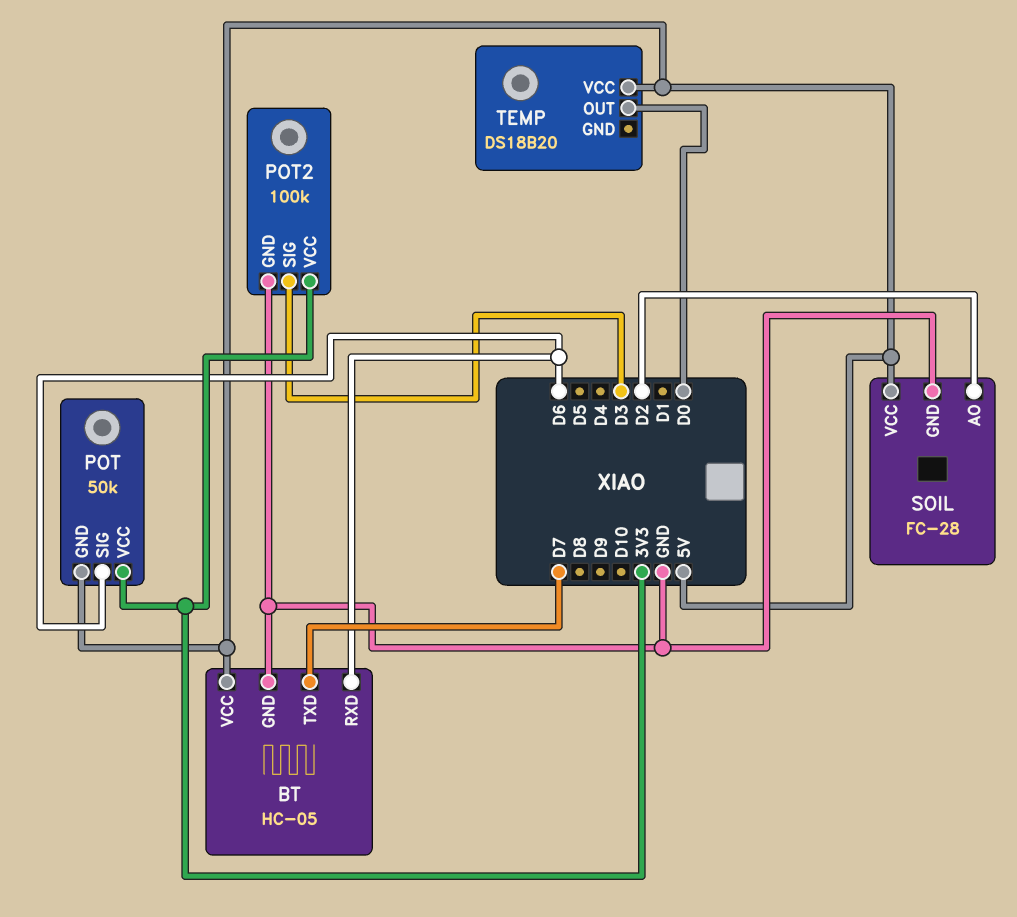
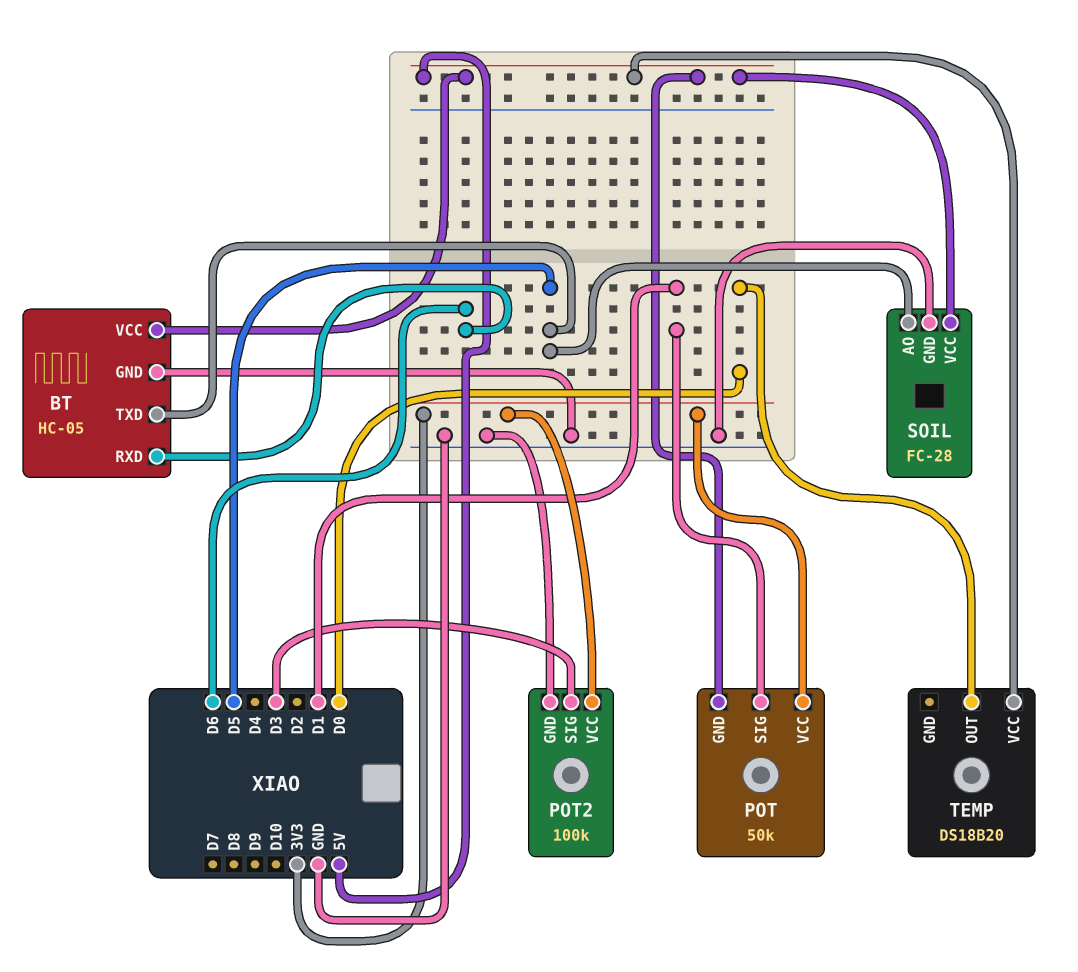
BT pin TXD: D7 -> D5
POT pin SIG: D6 -> D1
SOIL pin AO: D2 -> D5

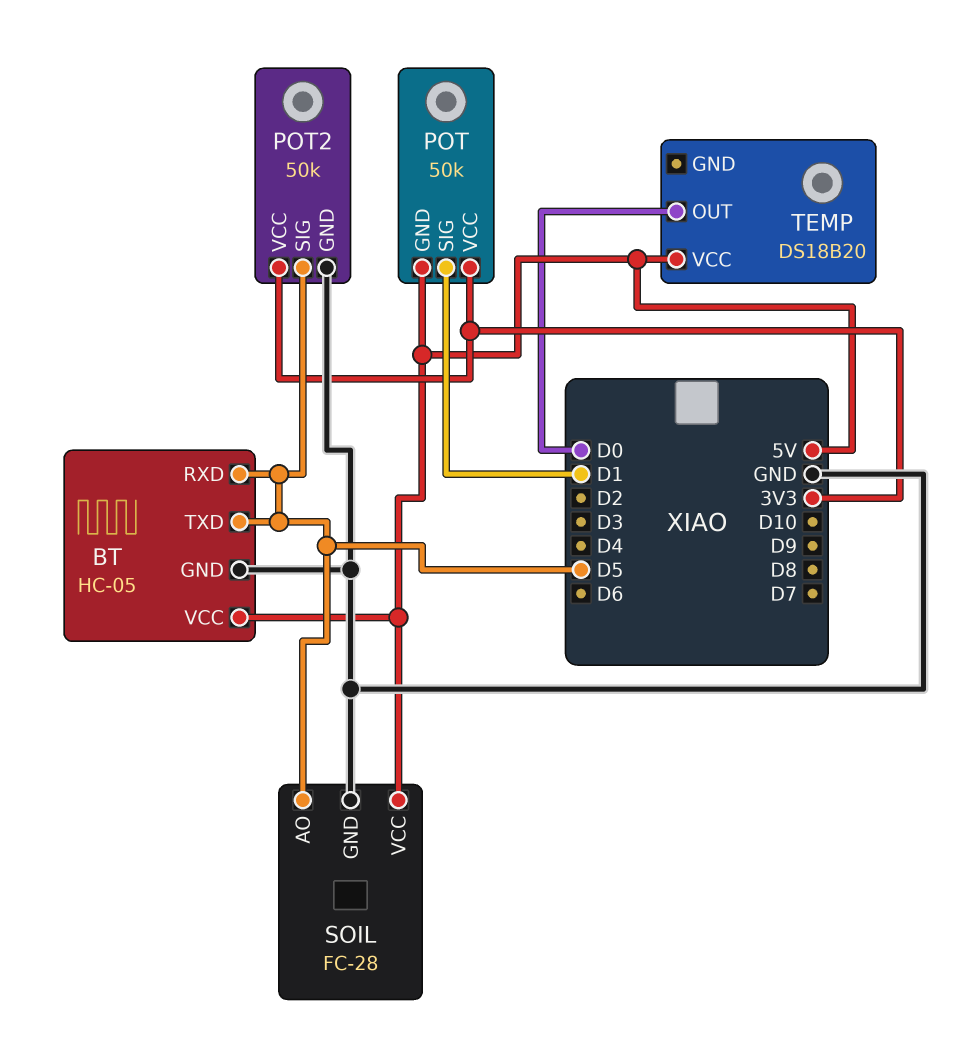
BT pin RXD: D6 -> D5
POT2: 100k -> 50k
POT2 pin SIG: D3 -> D5

